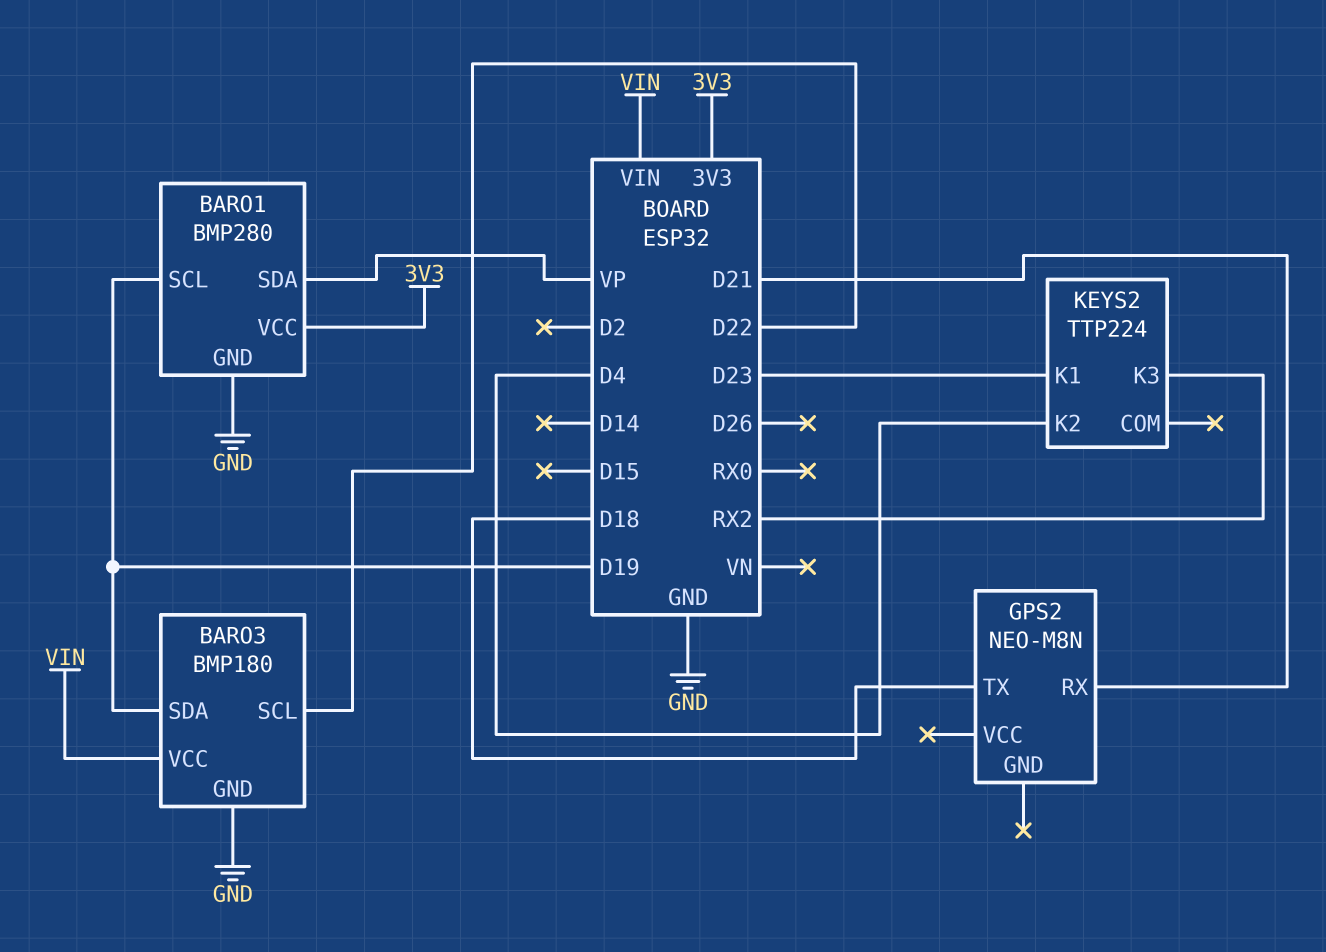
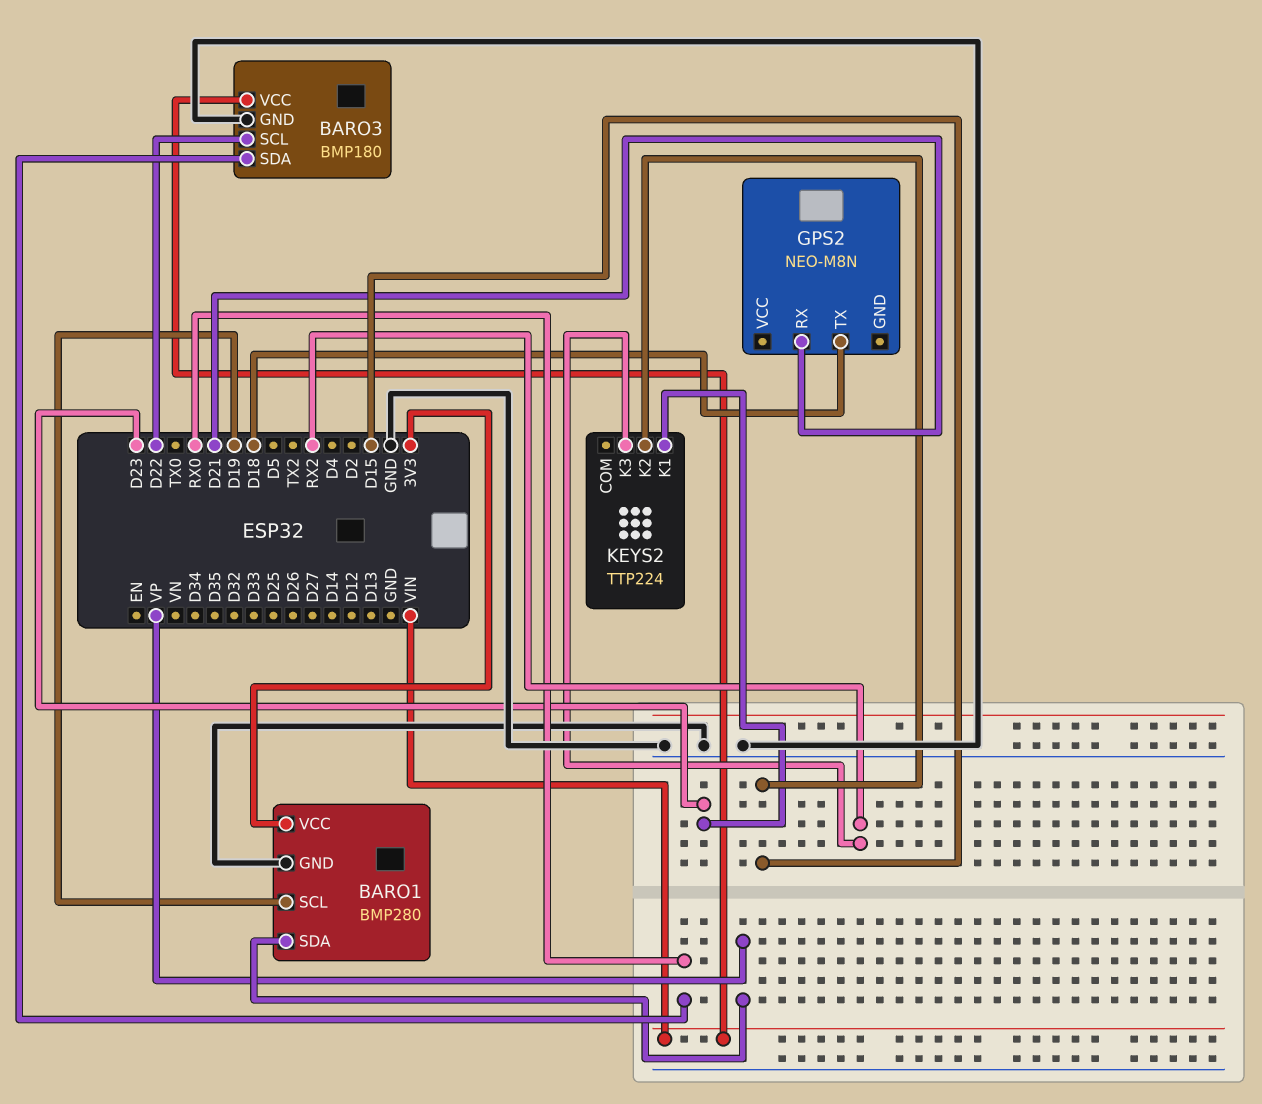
BARO3 pin SDA: D19 -> RX0
KEYS2 pin K2: D4 -> D15

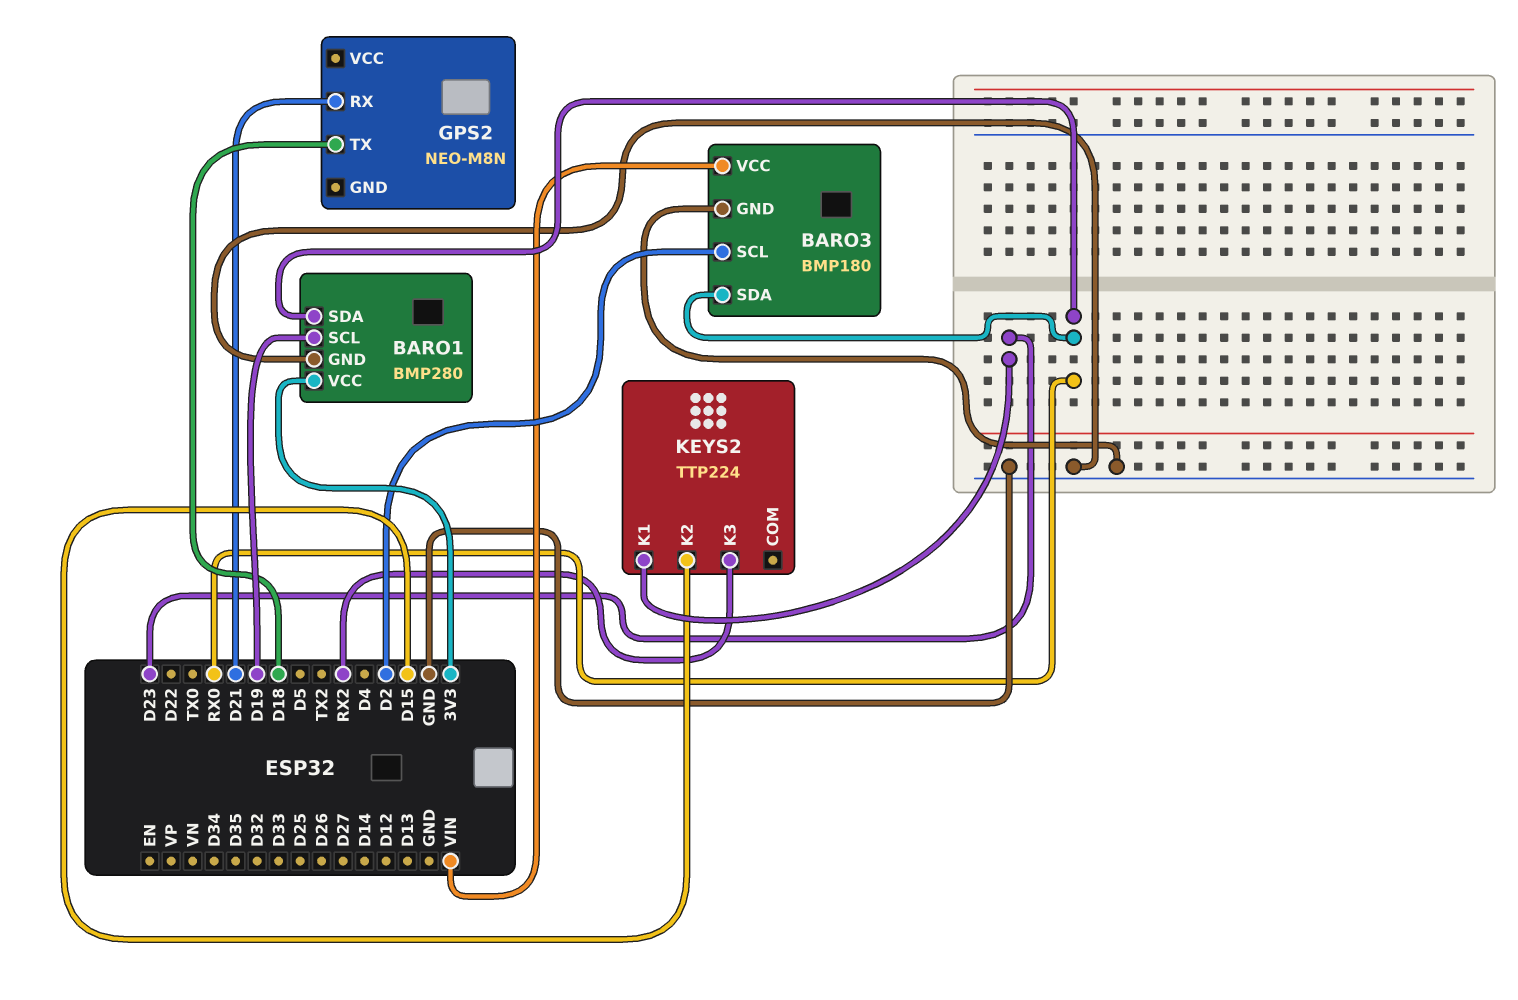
BARO1 pin SDA: VP -> RX0
BARO3 pin SCL: D22 -> D2

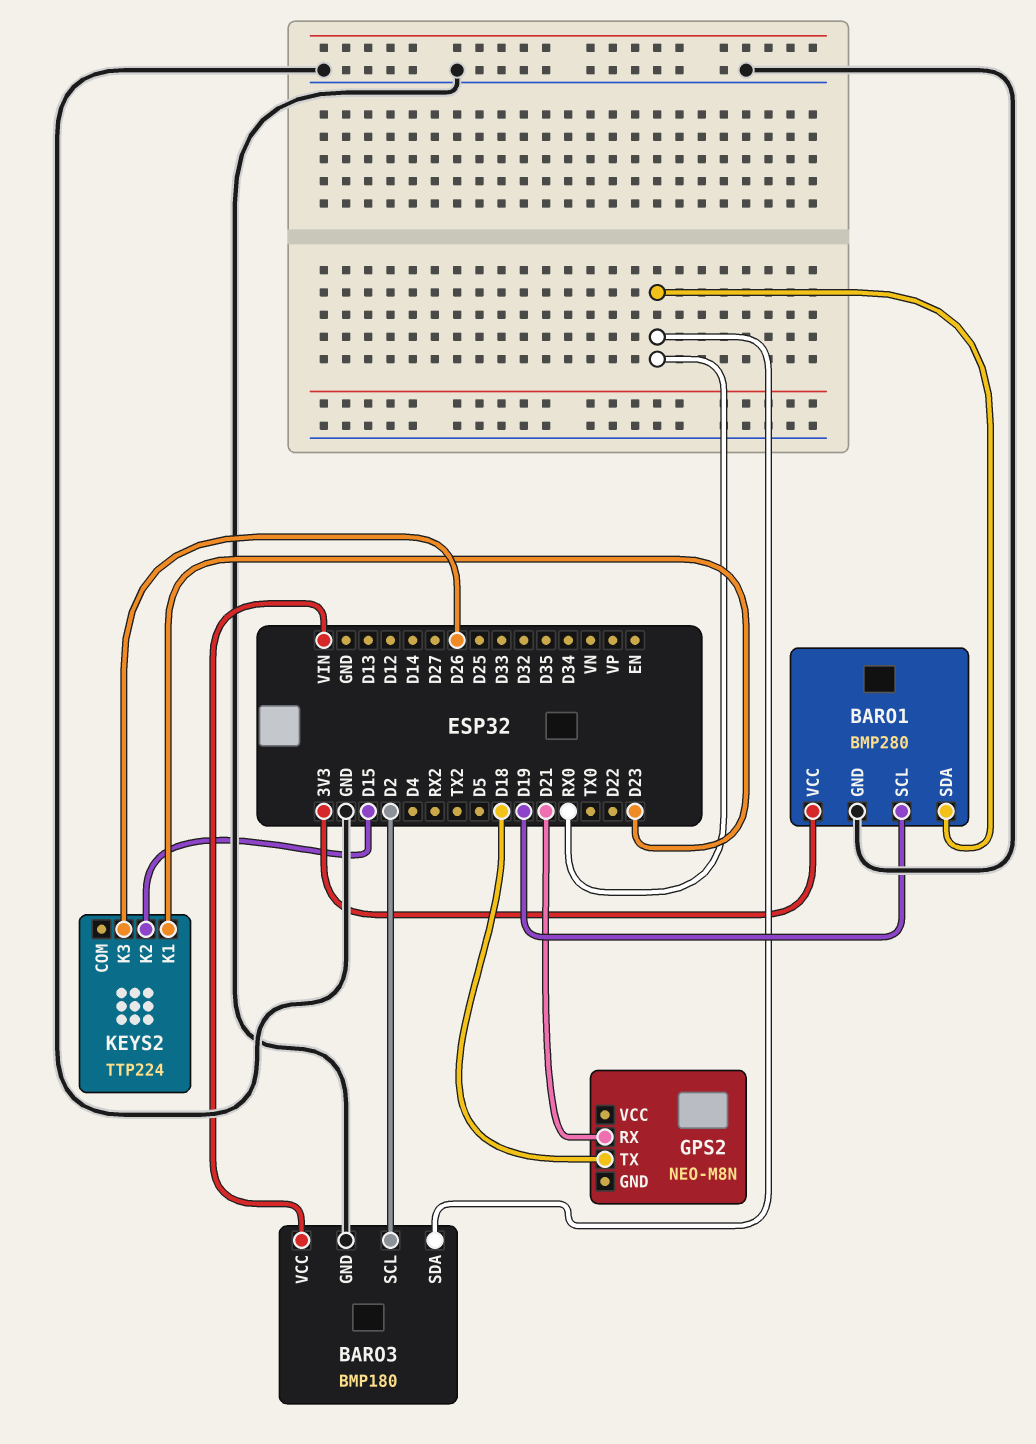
KEYS2 pin K3: RX2 -> D26

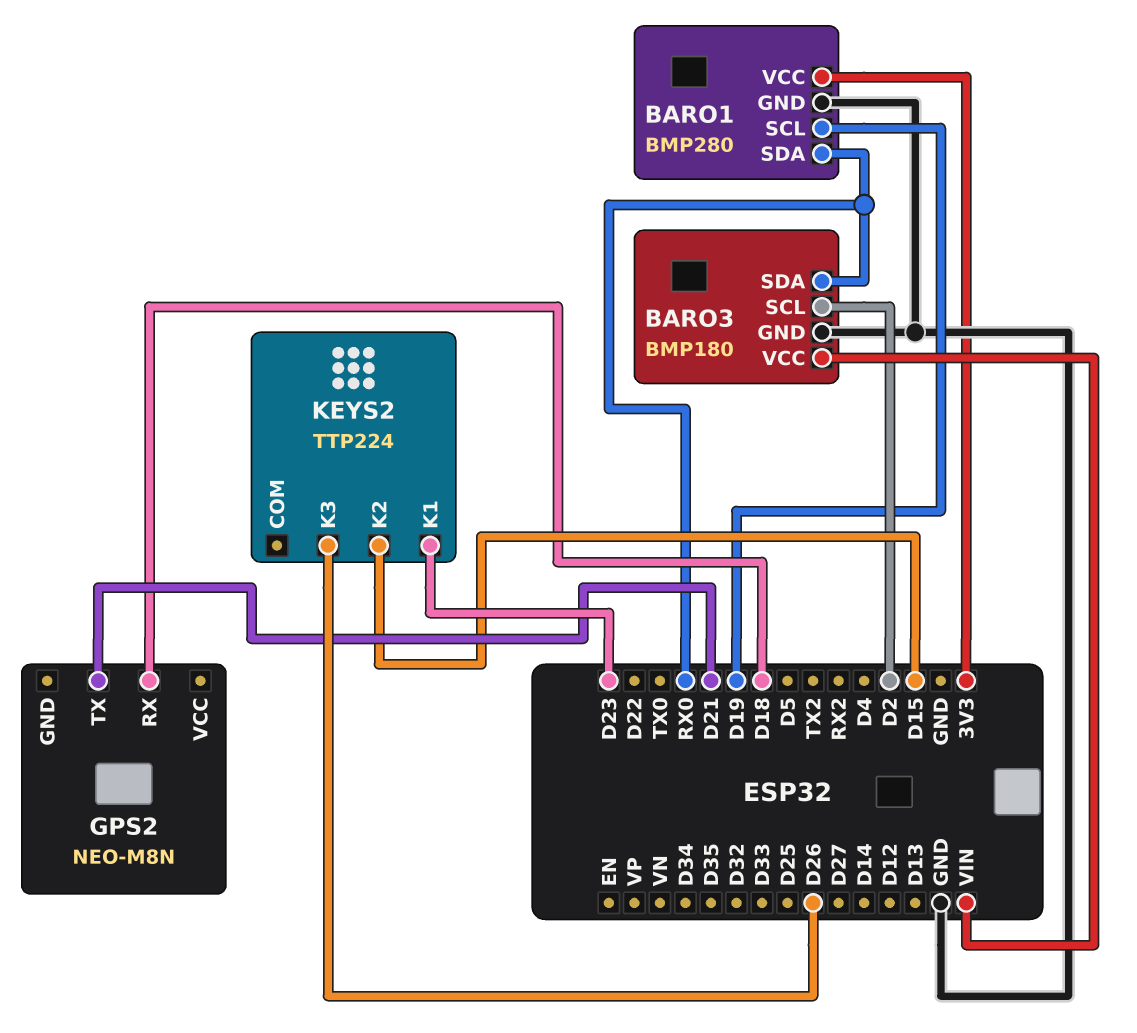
GPS2 pin RX: D21 -> D18
GPS2 pin TX: D18 -> D21

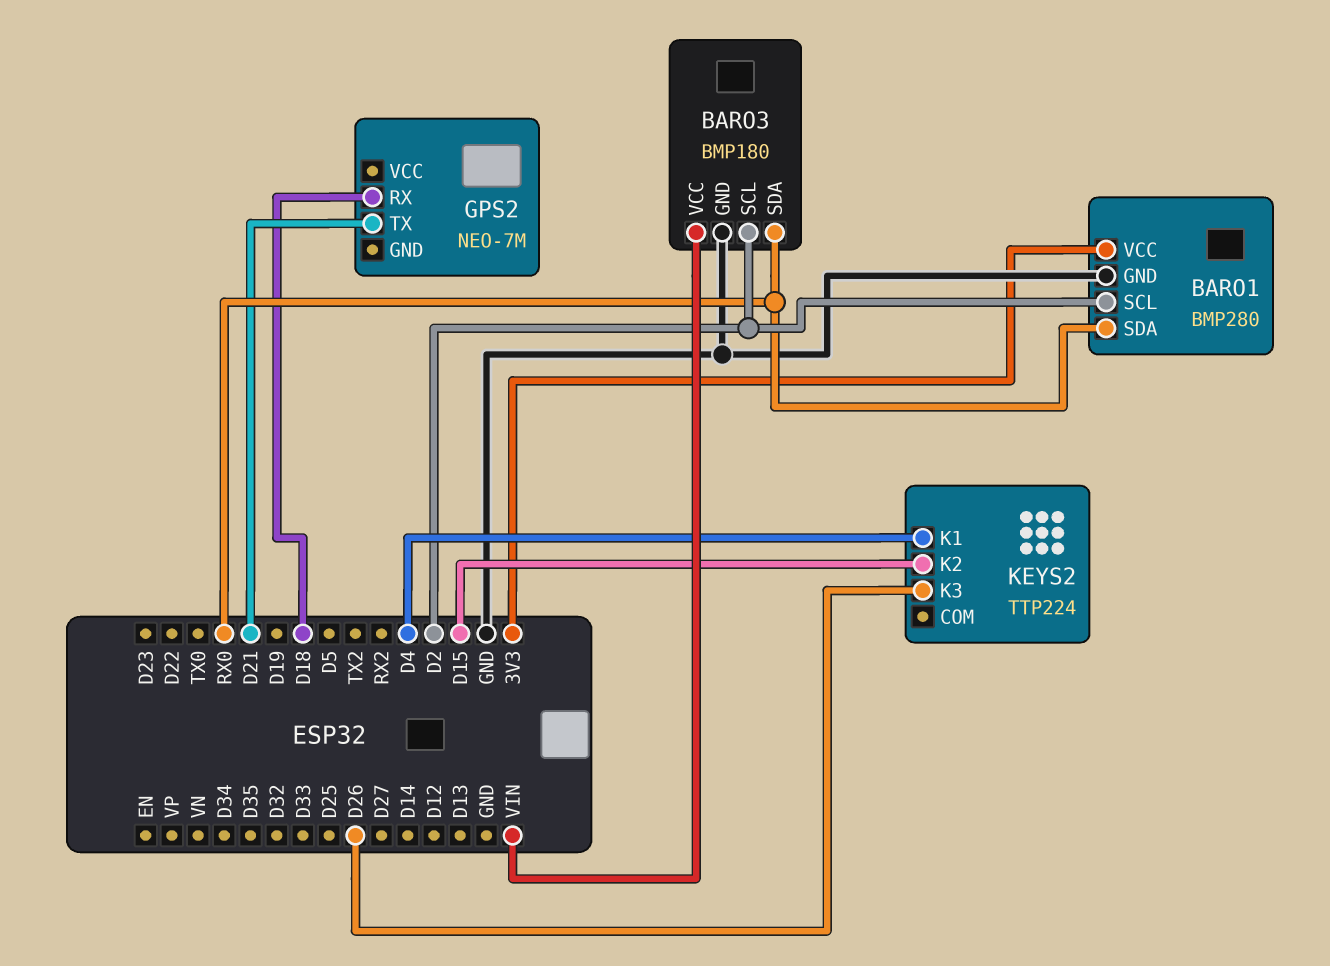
BARO1 pin SCL: D19 -> D2
GPS2: NEO-M8N -> NEO-7M
KEYS2 pin K1: D23 -> D4

